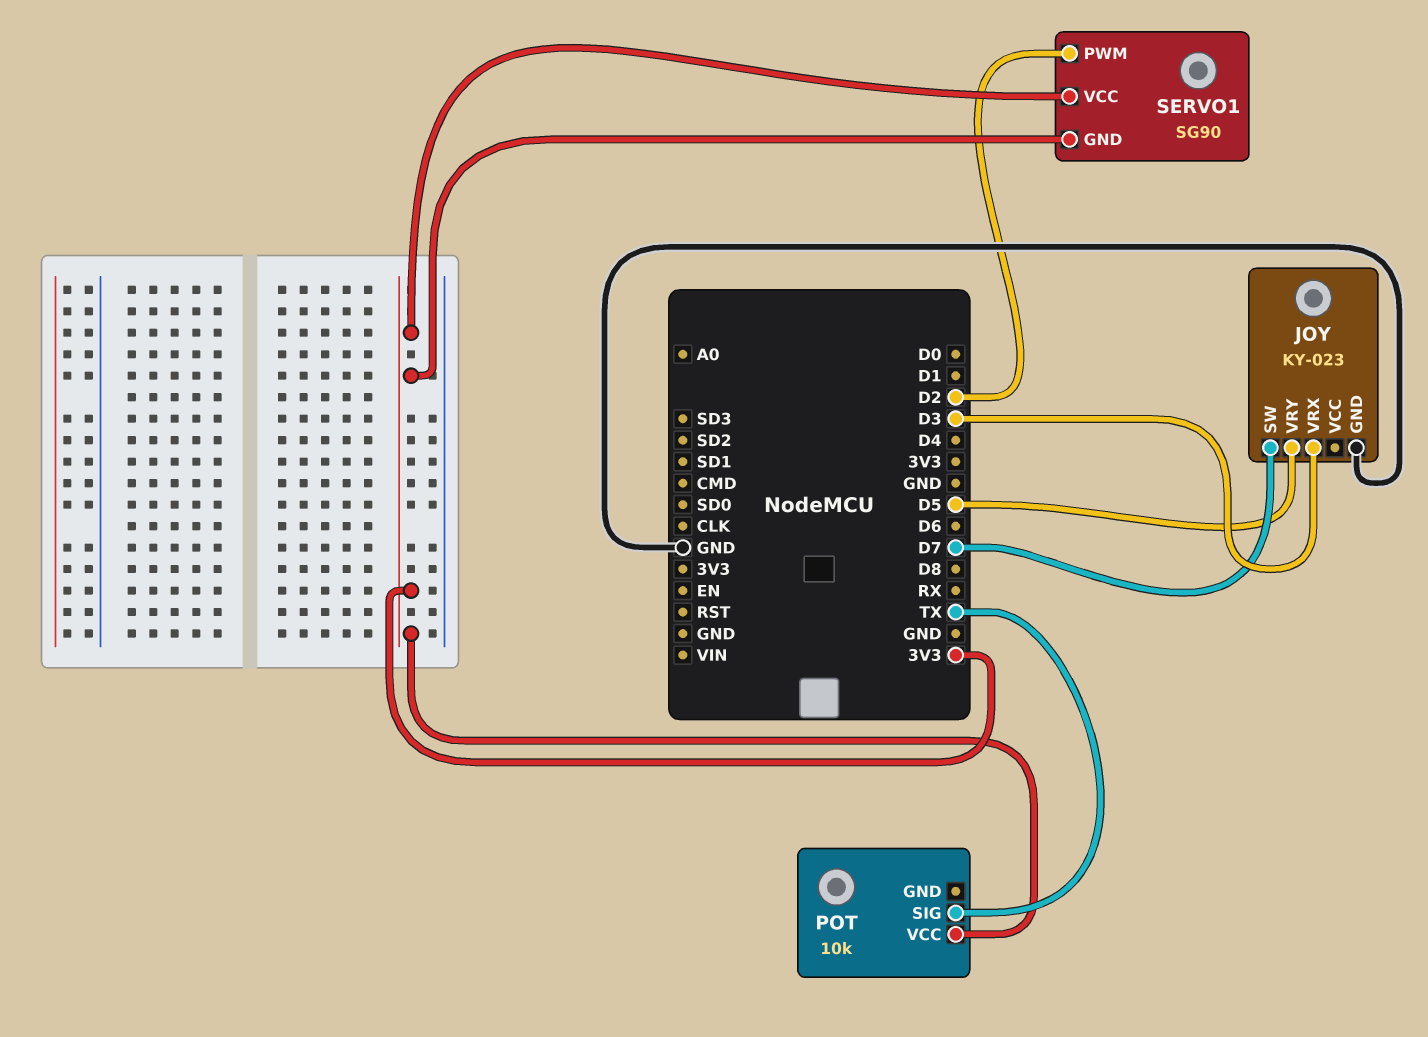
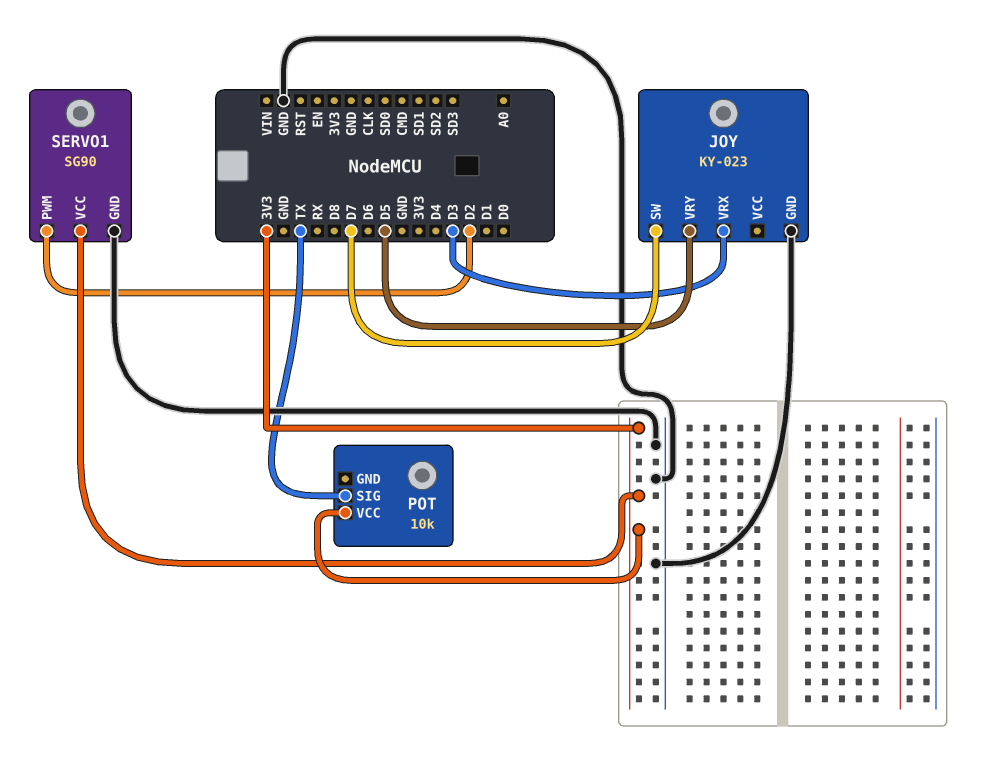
SERVO1 pin GND: 3V3 -> GND

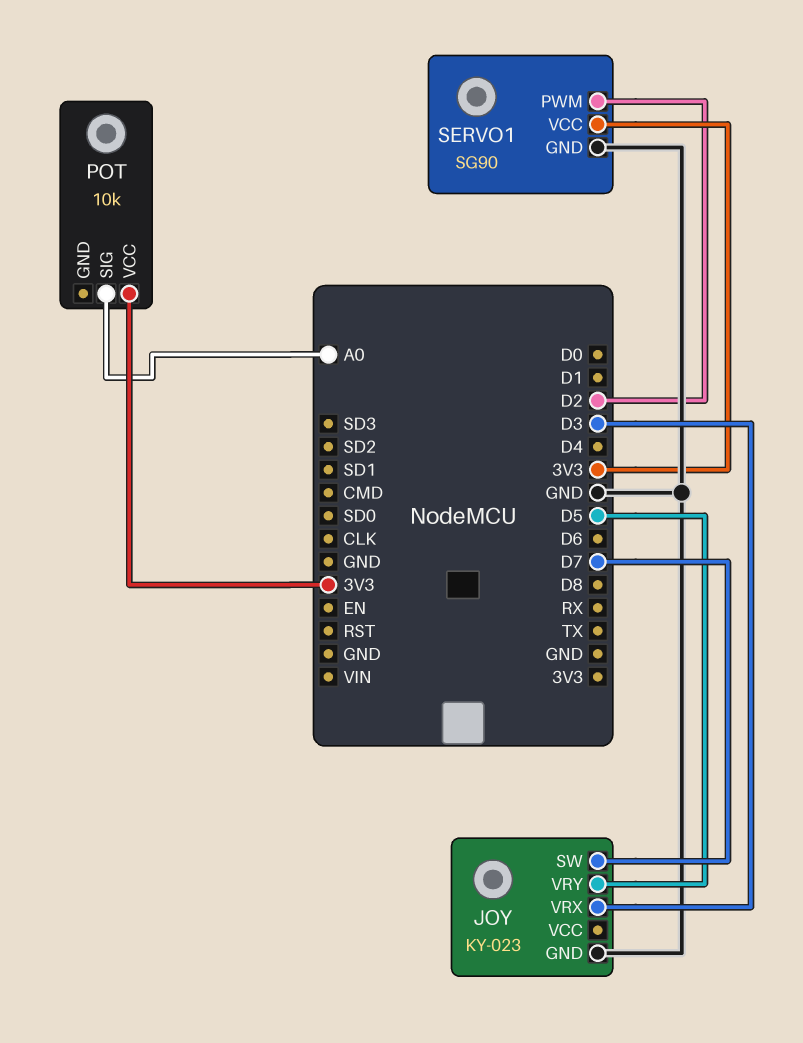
POT pin SIG: TX -> A0

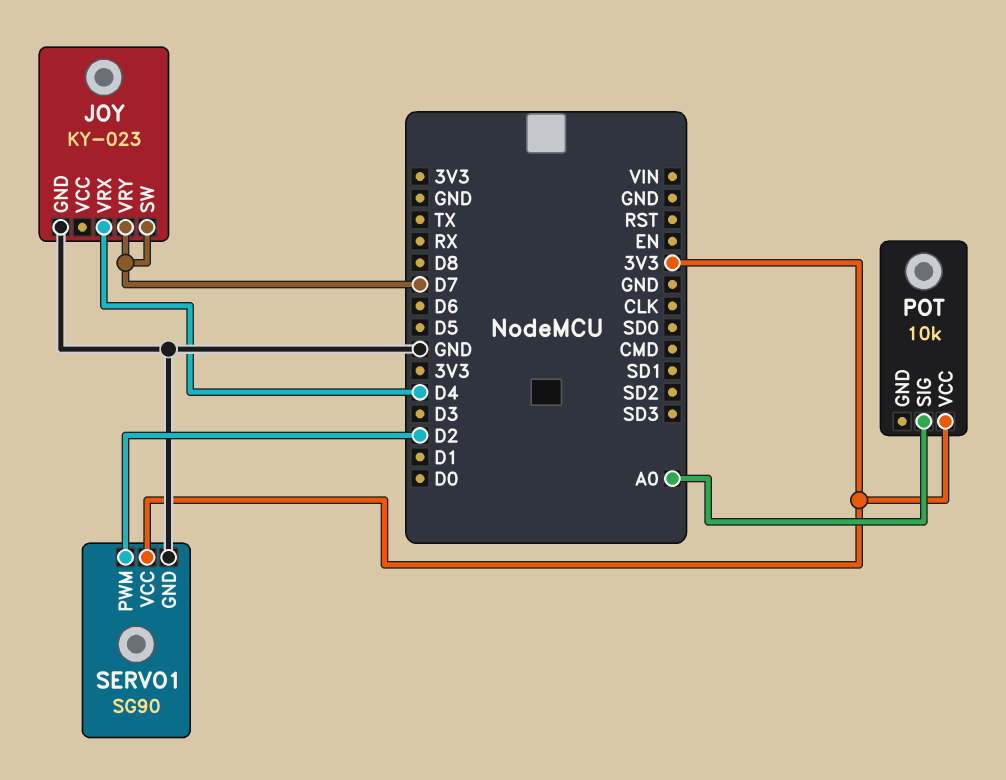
JOY pin VRX: D3 -> D4
JOY pin VRY: D5 -> D7

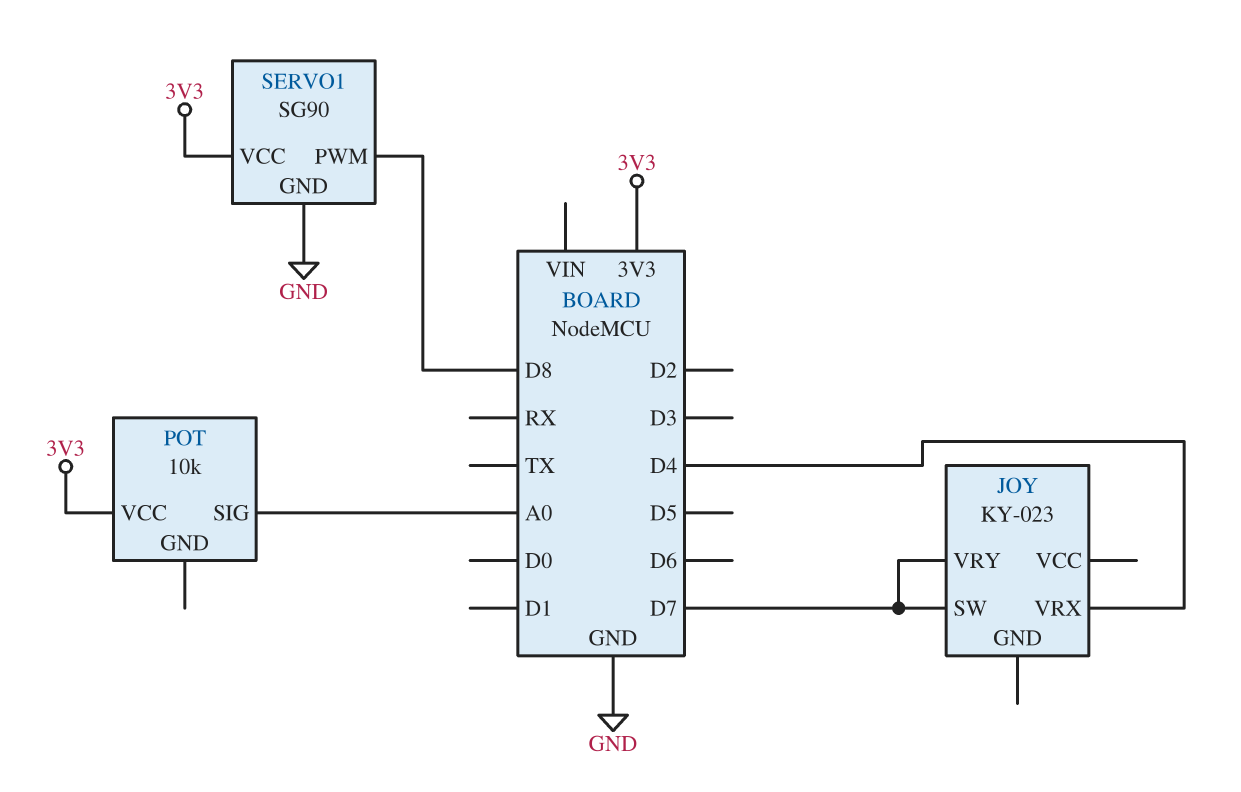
JOY pin GND: GND -> none
SERVO1 pin PWM: D2 -> D8

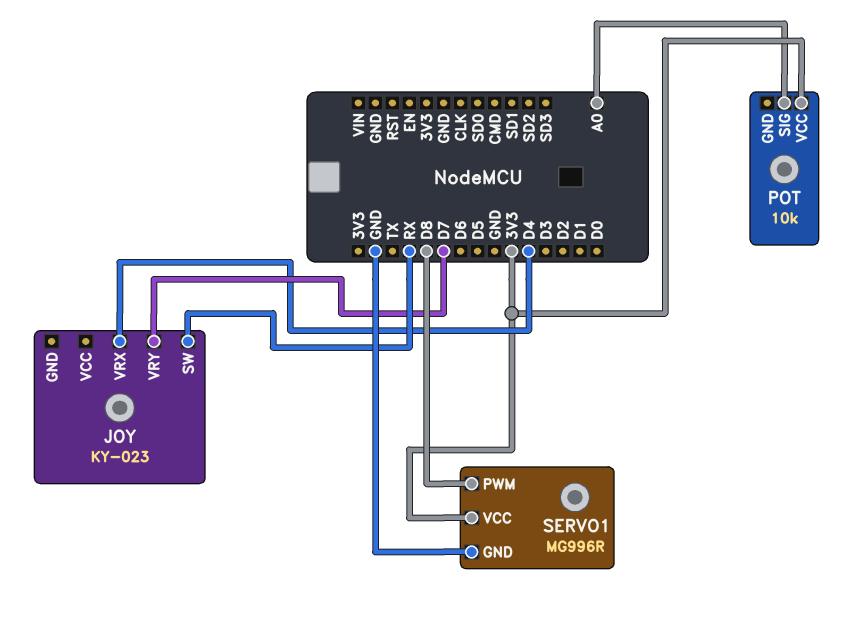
JOY pin SW: D7 -> RX
SERVO1: SG90 -> MG996R

